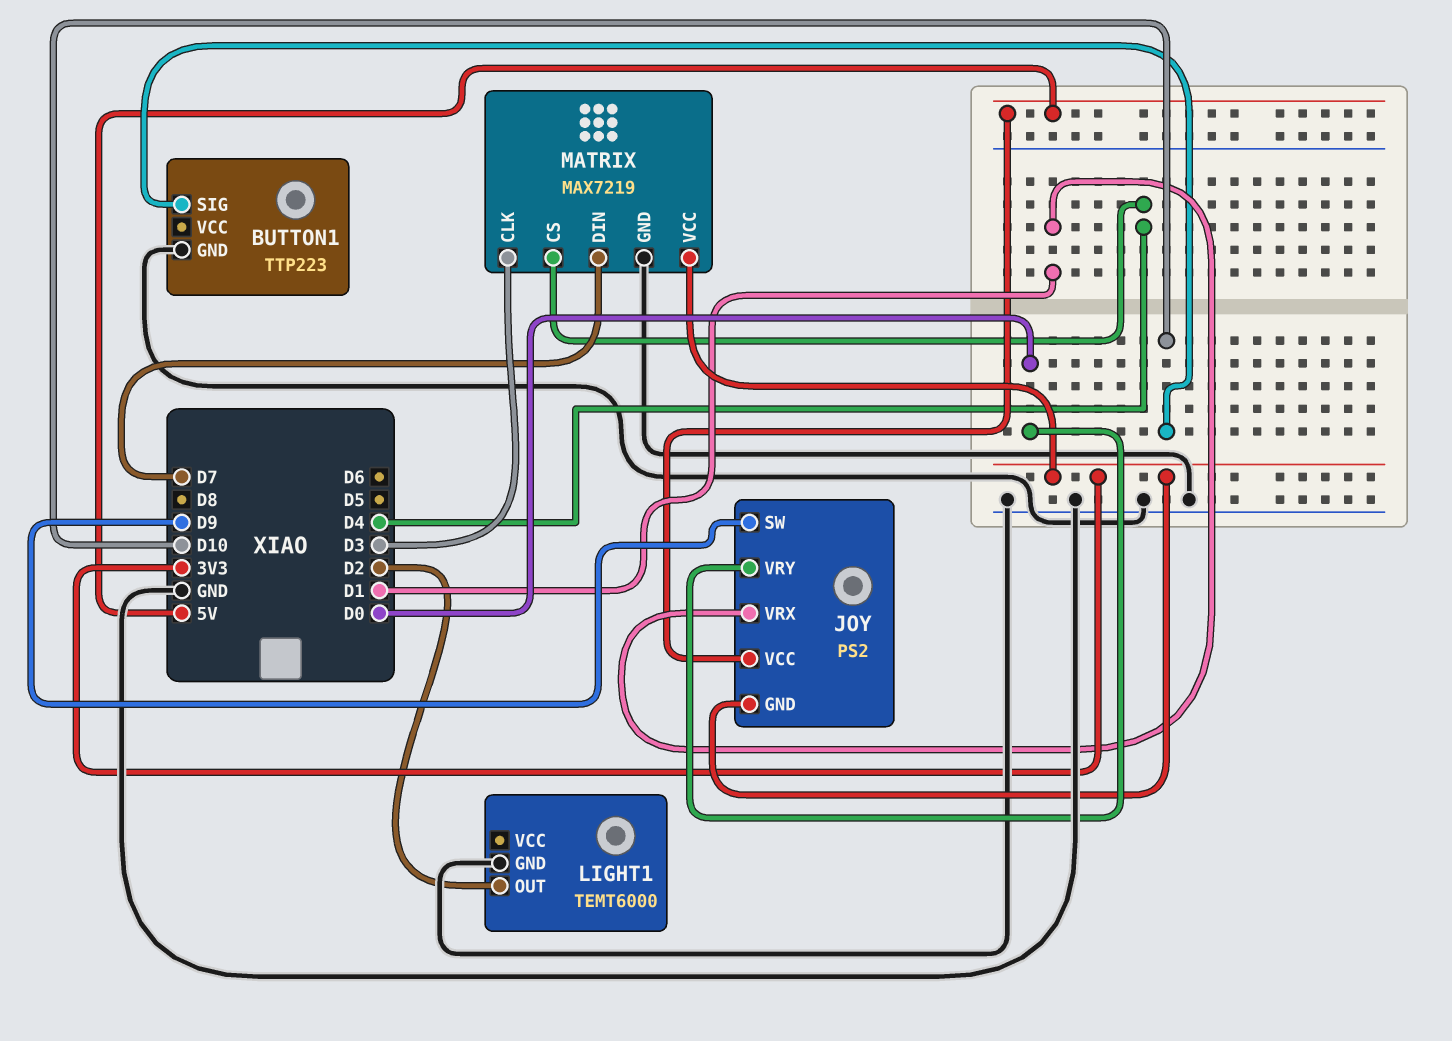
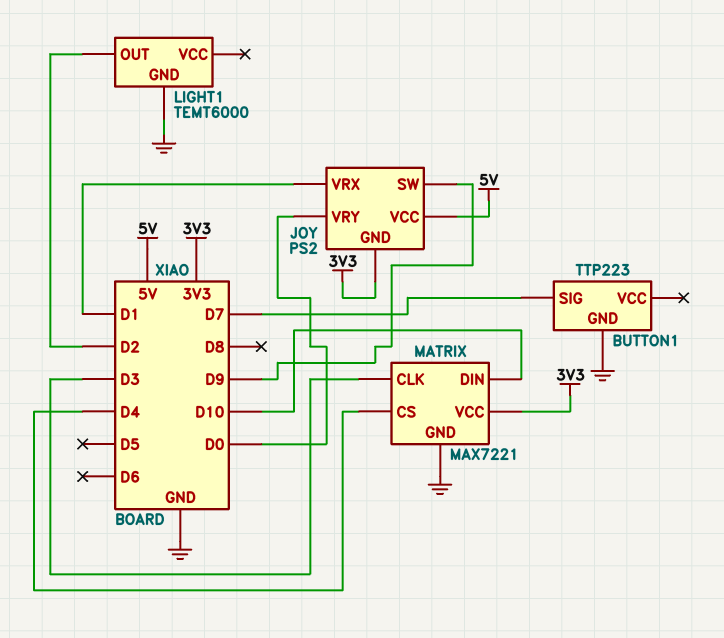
BUTTON1 pin SIG: D10 -> D7
MATRIX: MAX7219 -> MAX7221
MATRIX pin DIN: D7 -> D10

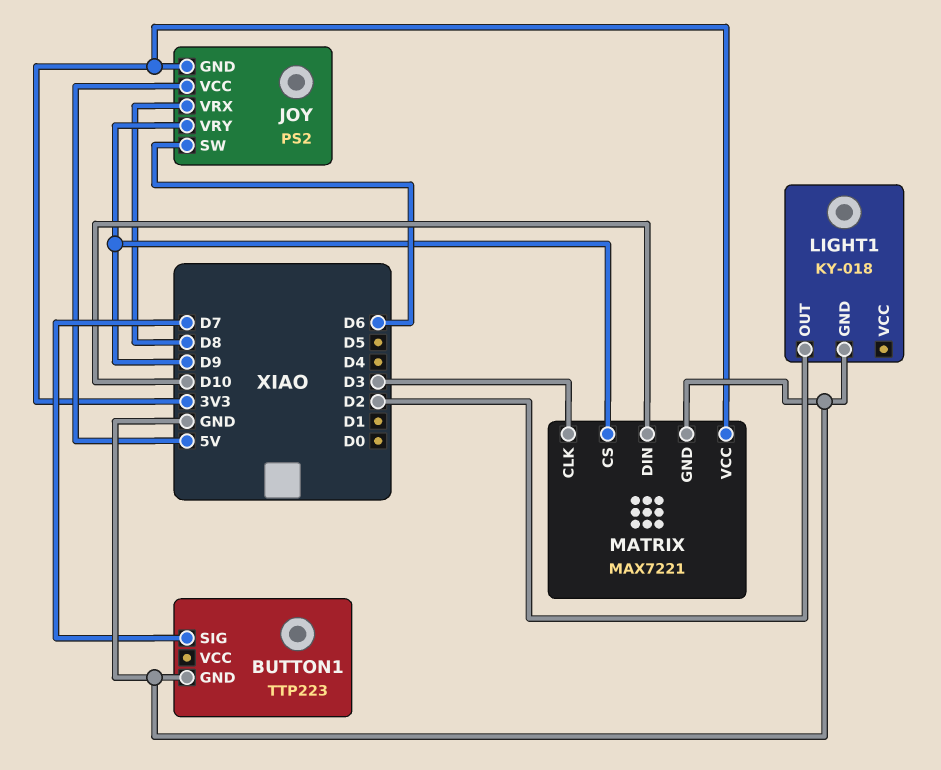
JOY pin SW: D9 -> D6
JOY pin VRX: D1 -> D8
JOY pin VRY: D0 -> D9
LIGHT1: TEMT6000 -> KY-018
MATRIX pin CS: D4 -> D9

